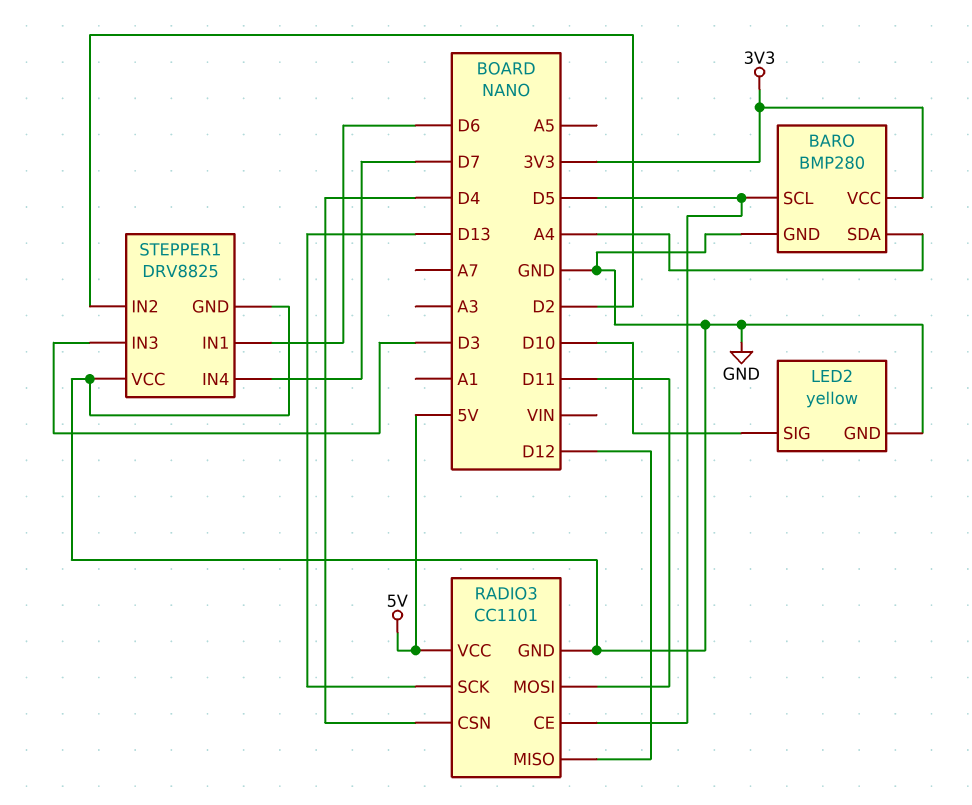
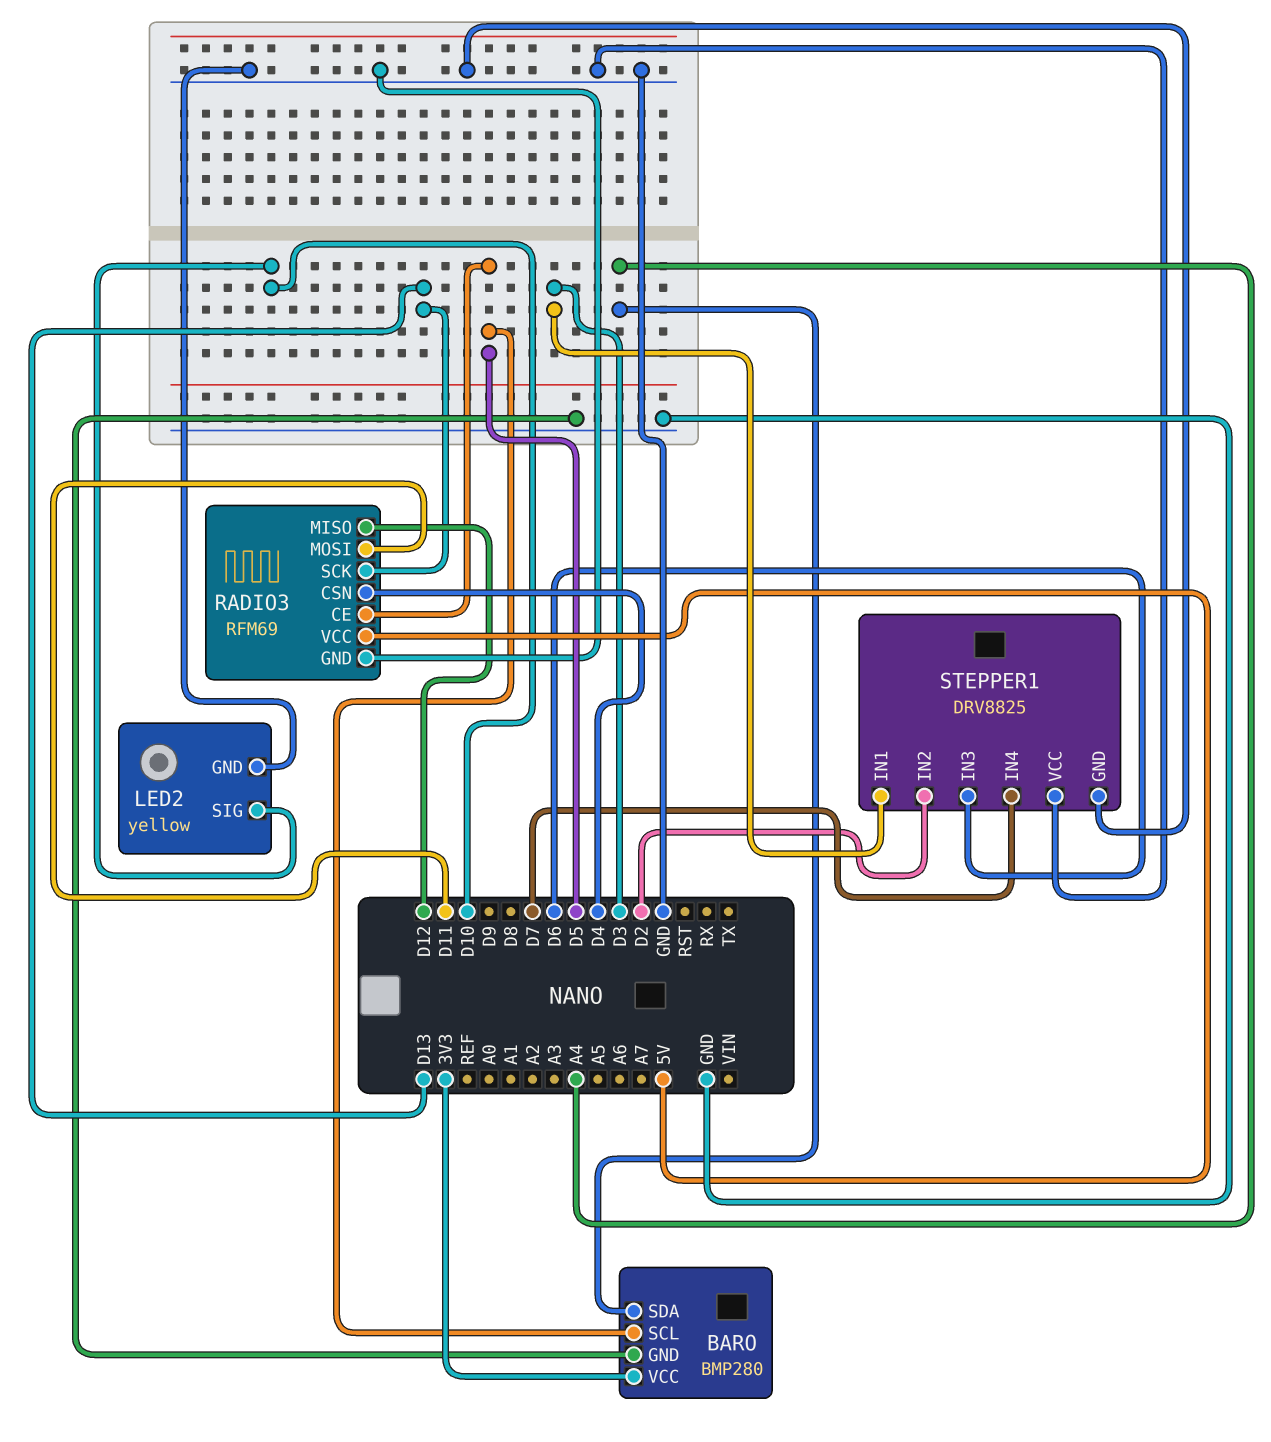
RADIO3: CC1101 -> RFM69
STEPPER1 pin IN1: D6 -> D3
STEPPER1 pin IN3: D3 -> D6

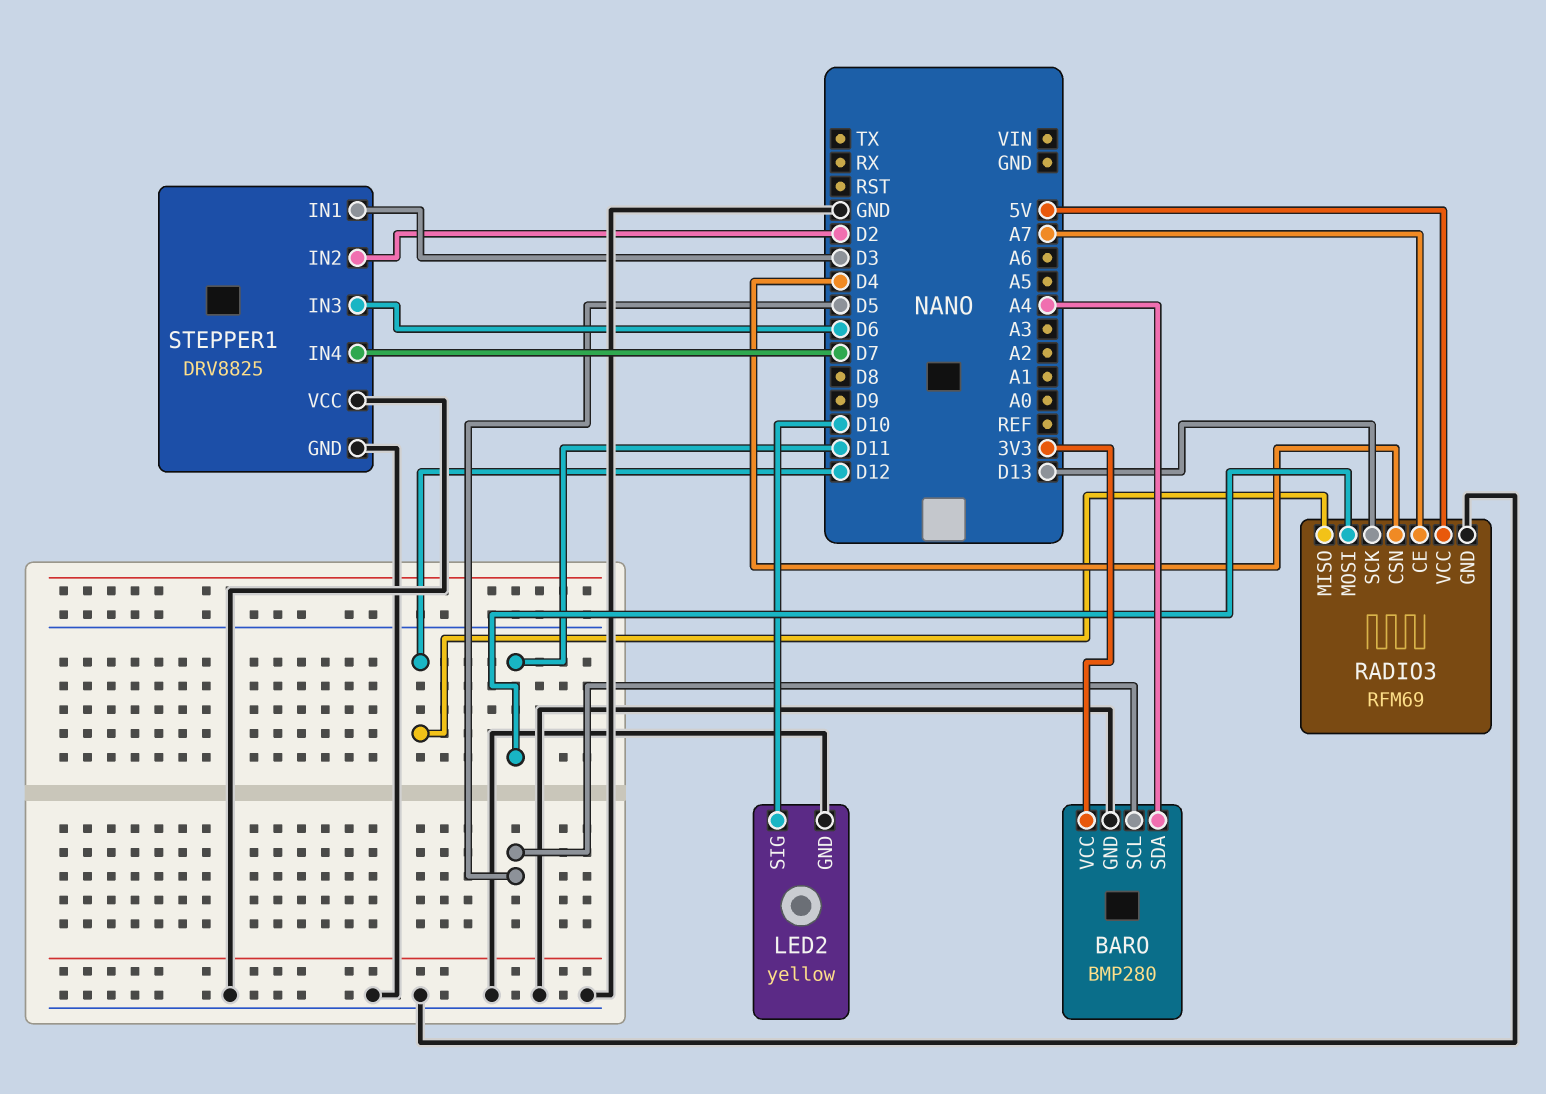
RADIO3 pin CE: D5 -> A7

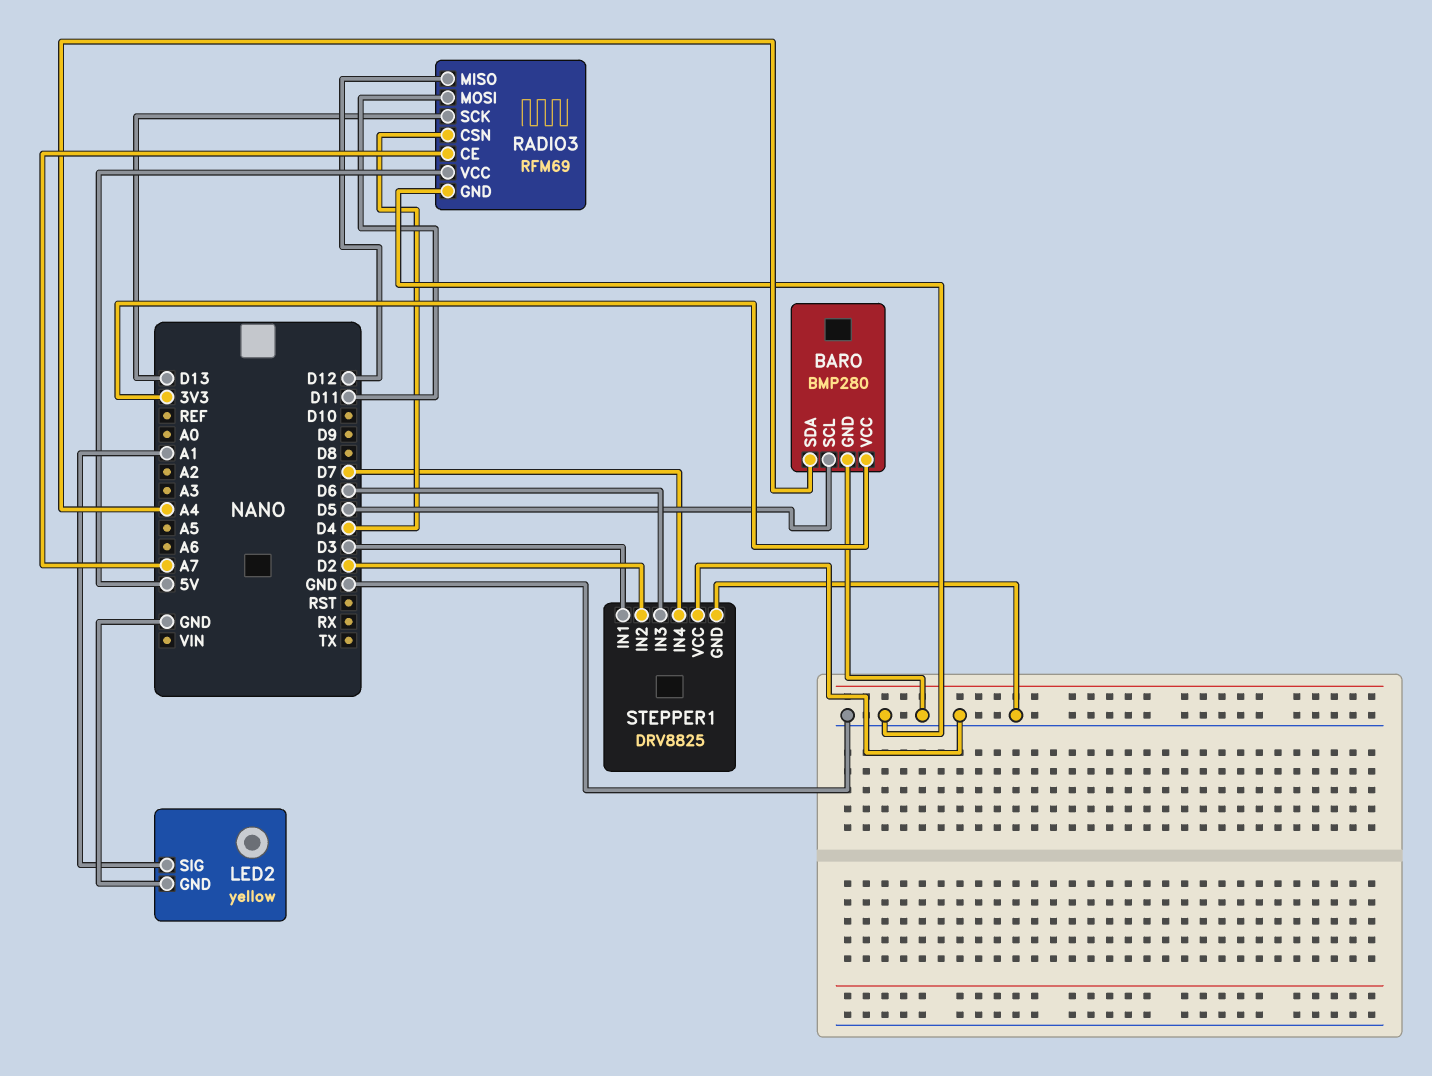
LED2 pin SIG: D10 -> A1

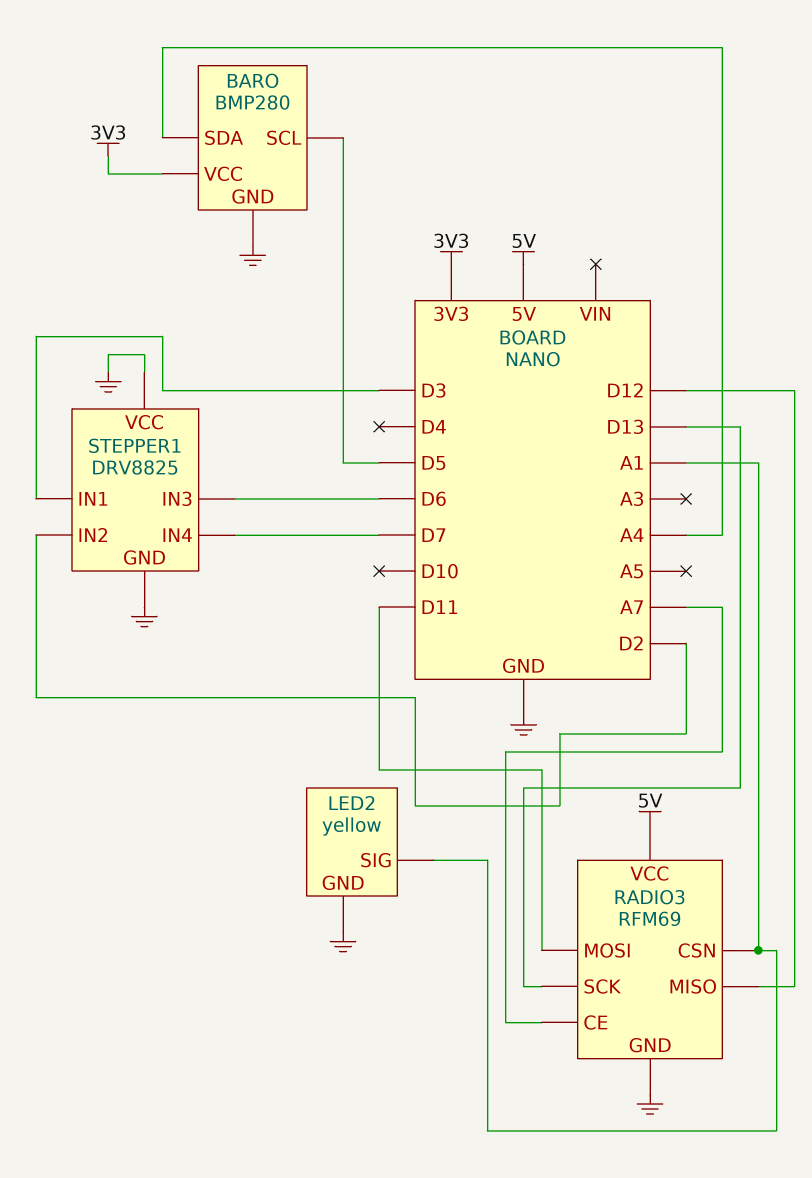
RADIO3 pin CSN: D4 -> A1

